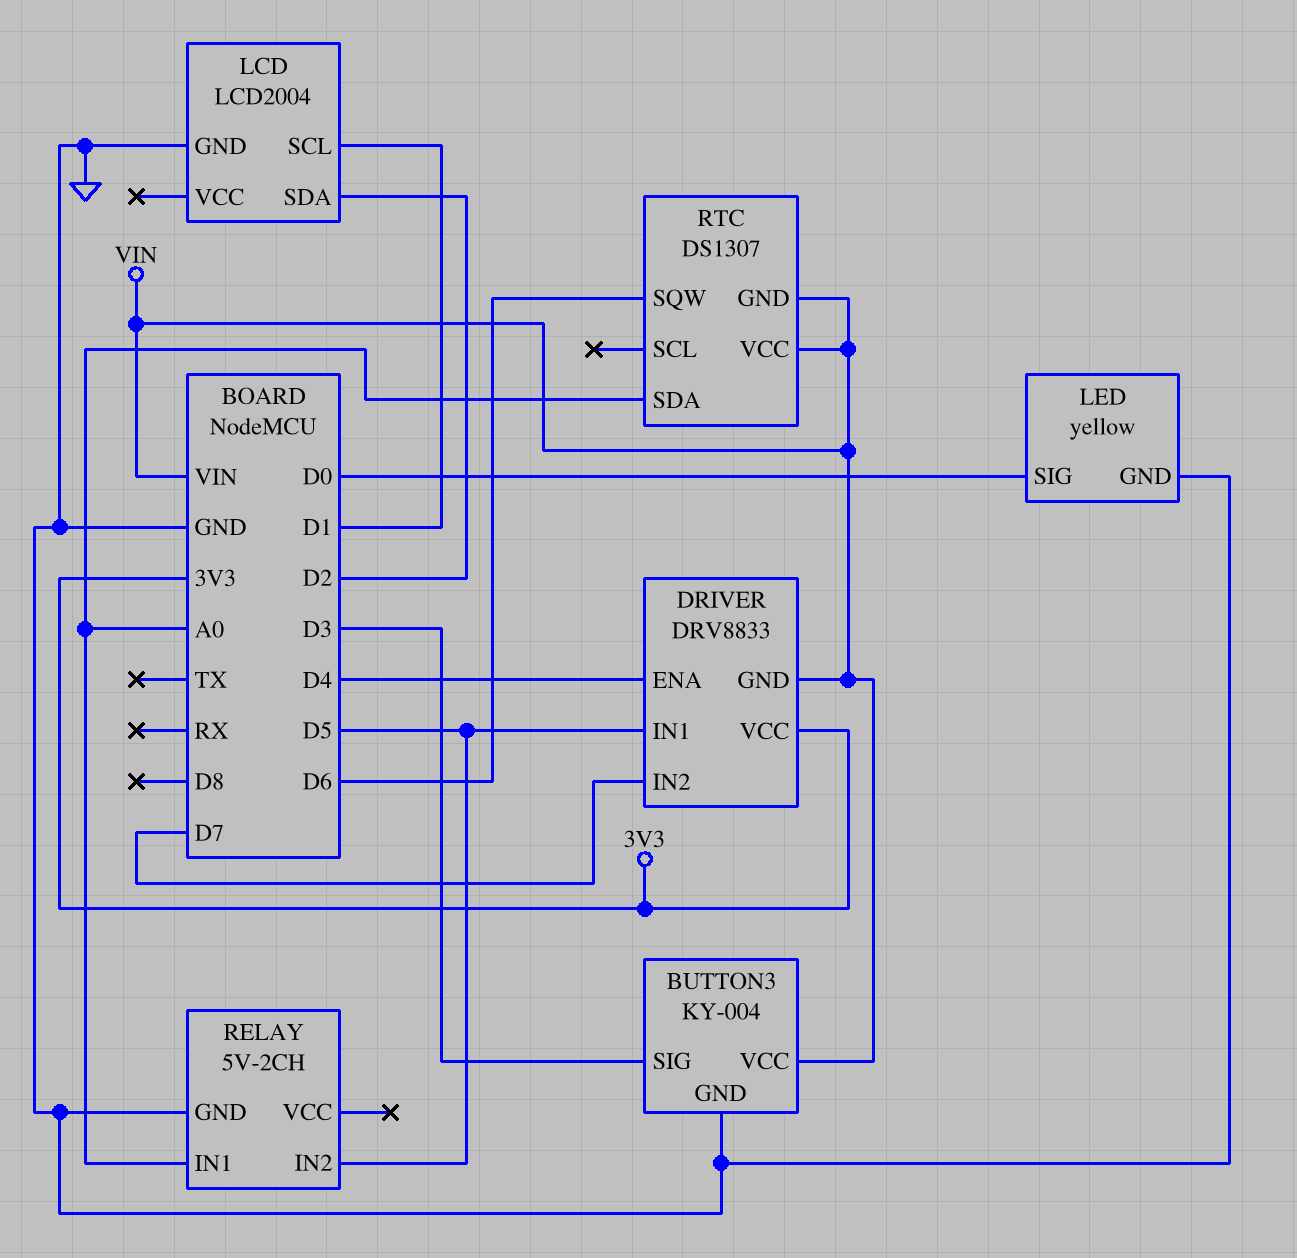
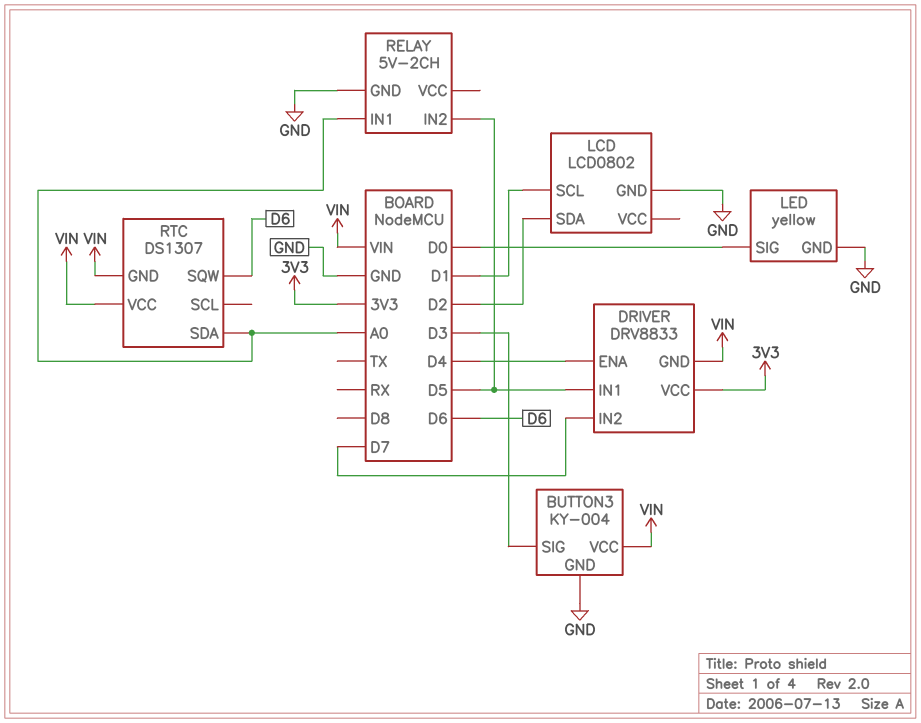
LCD: LCD2004 -> LCD0802

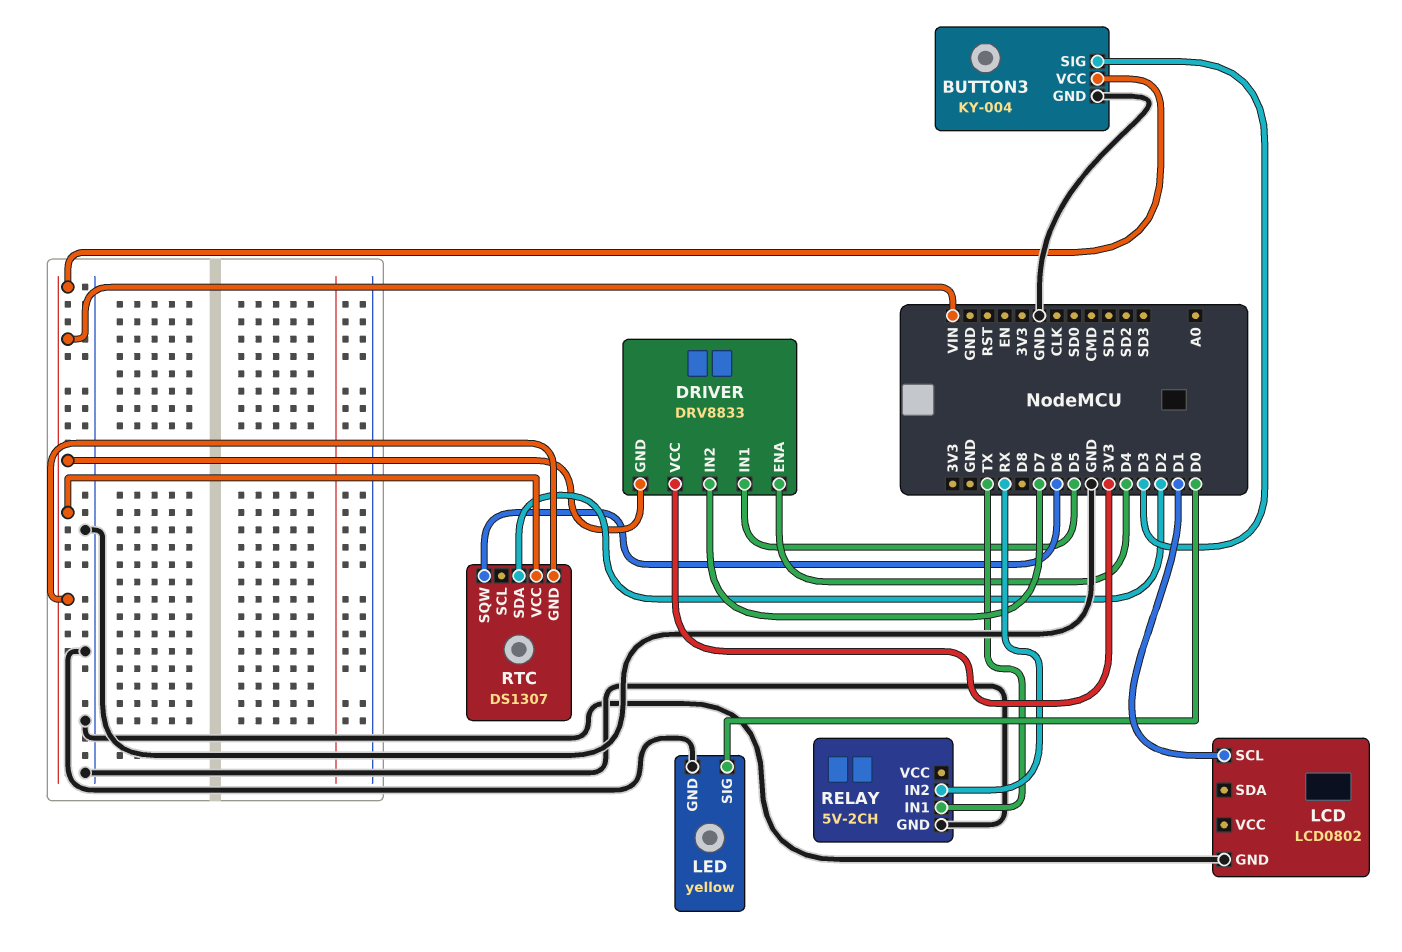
LCD pin SDA: D2 -> none
RELAY pin IN1: A0 -> TX
RELAY pin IN2: D5 -> RX
RTC pin SDA: A0 -> D2

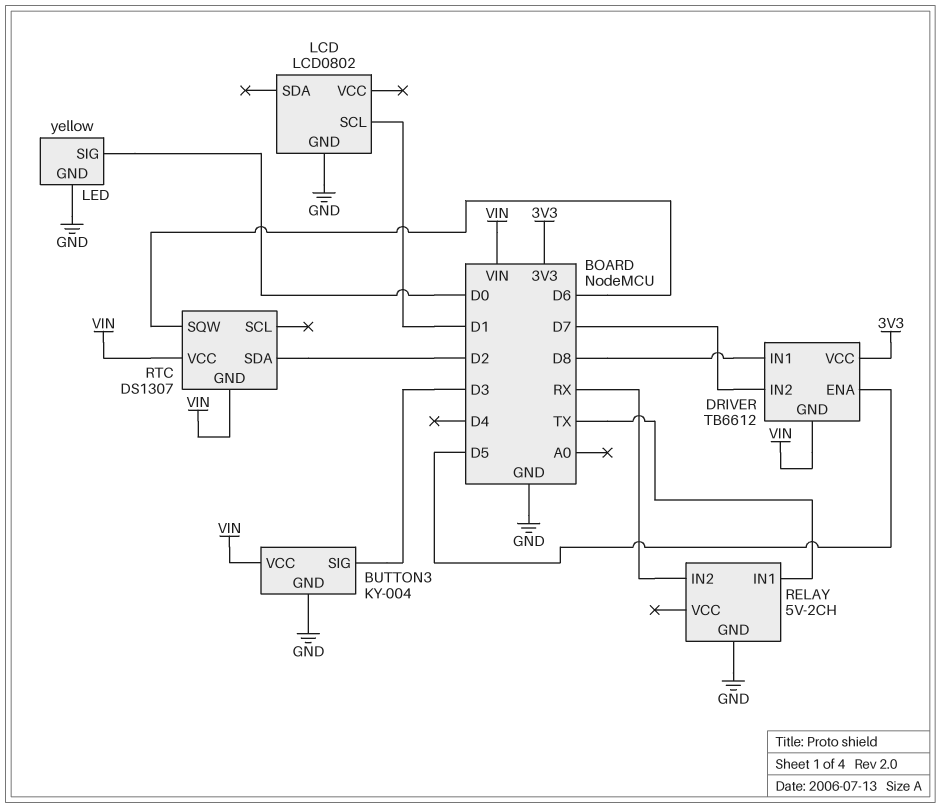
DRIVER: DRV8833 -> TB6612
DRIVER pin ENA: D4 -> D5
DRIVER pin IN1: D5 -> D8

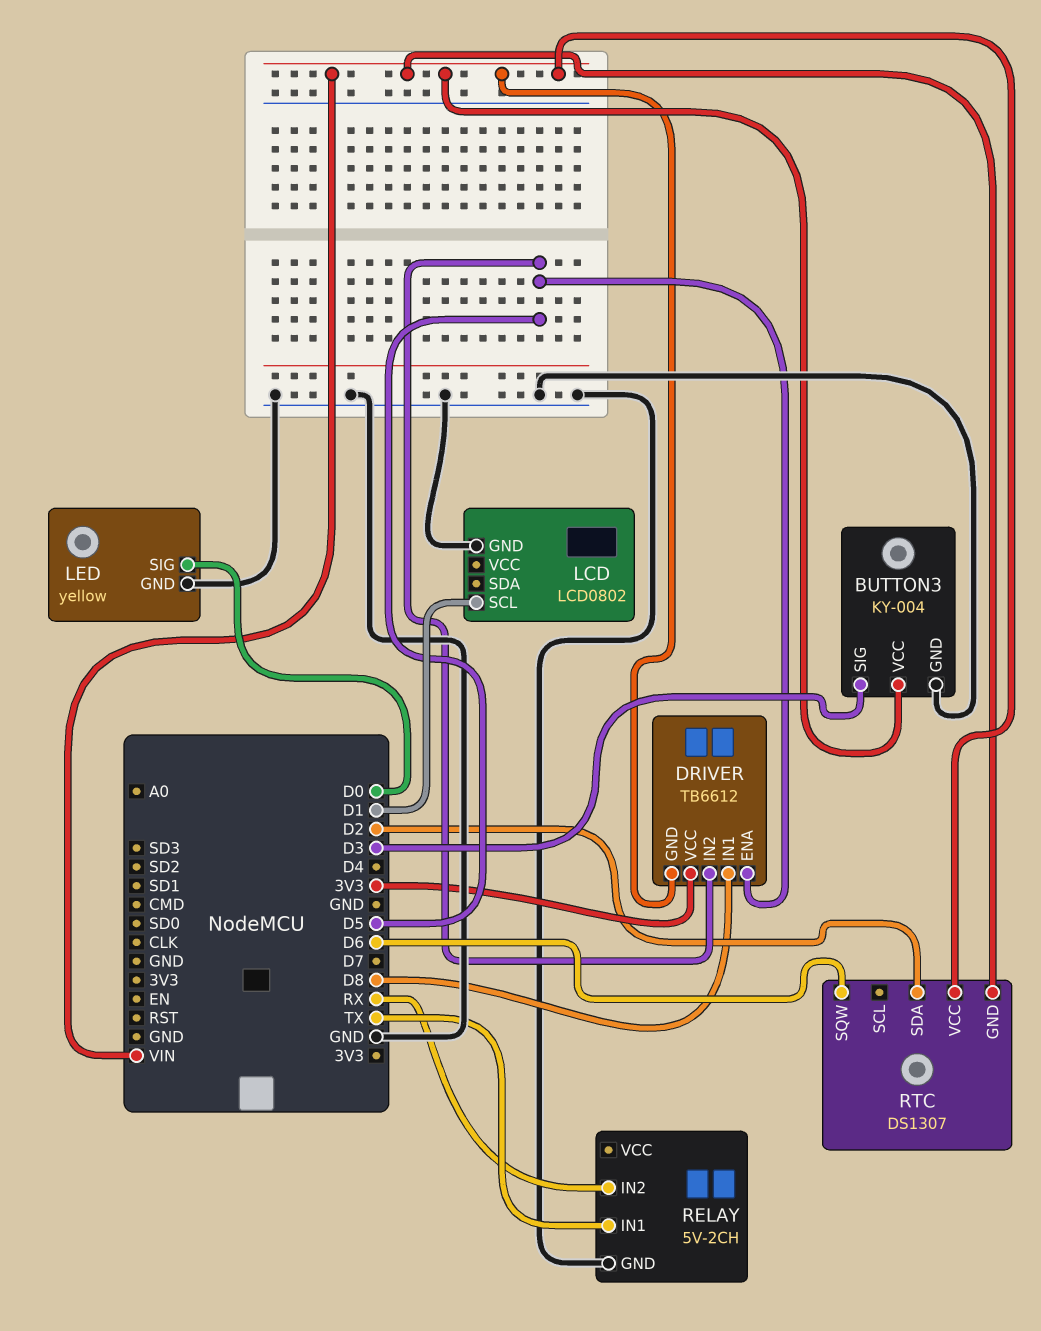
DRIVER pin IN2: D7 -> D5

